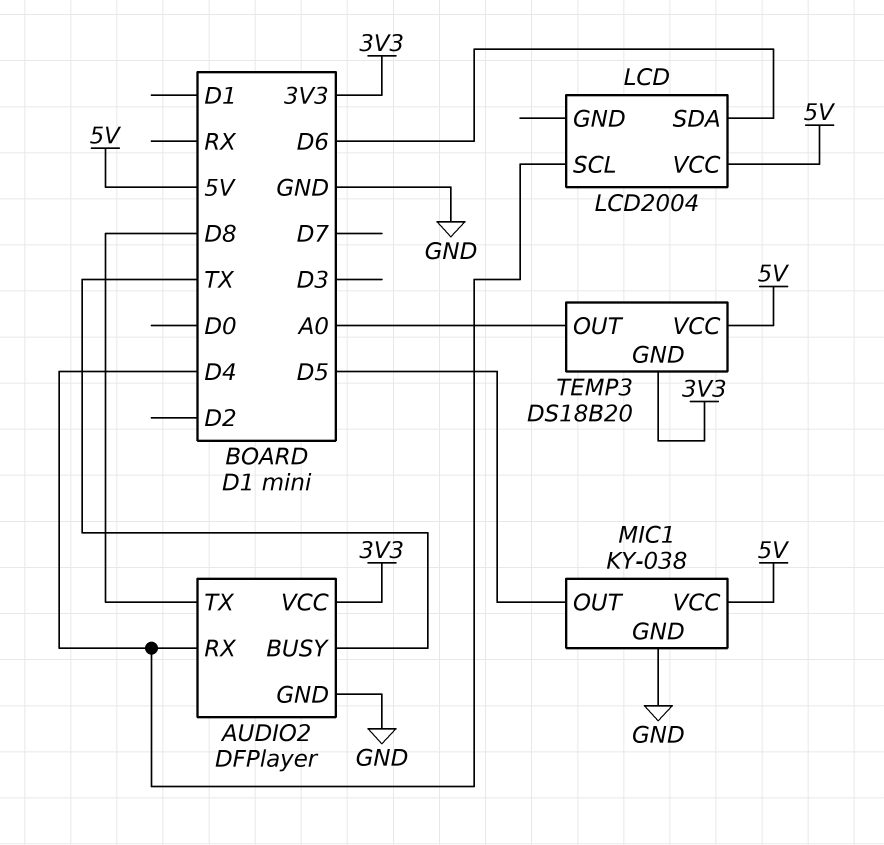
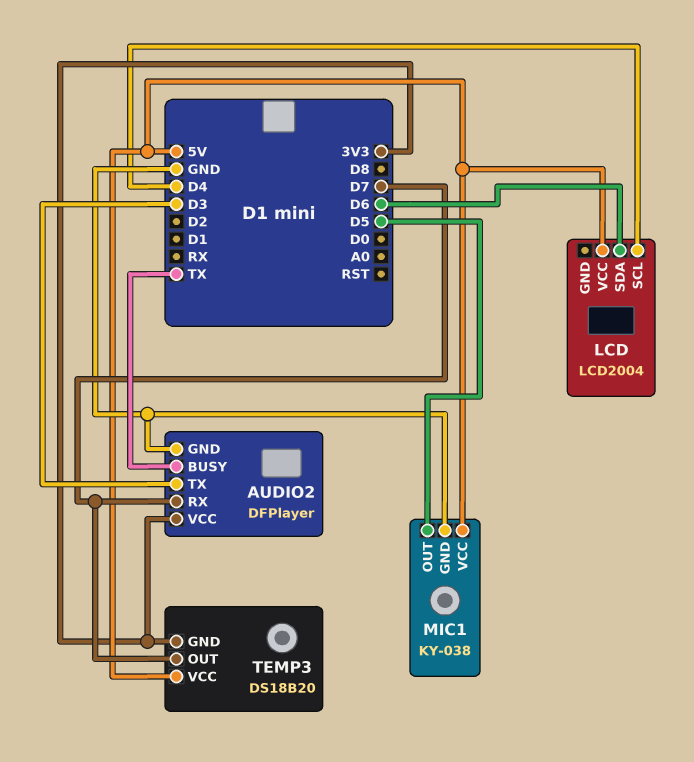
AUDIO2 pin RX: D4 -> D7
AUDIO2 pin TX: D8 -> D3
TEMP3 pin OUT: A0 -> D7

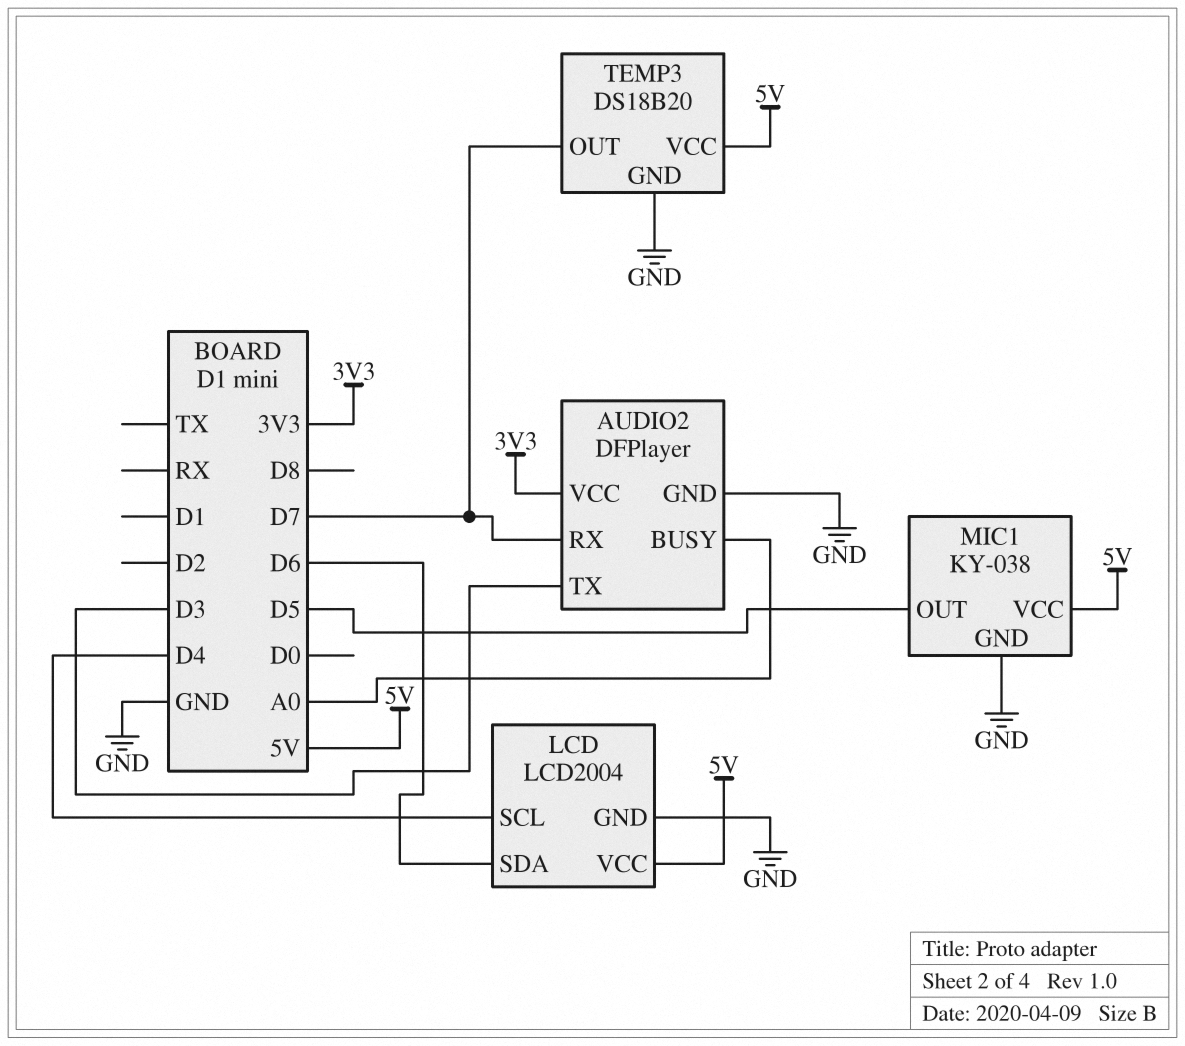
AUDIO2 pin BUSY: TX -> A0
LCD pin GND: none -> GND
TEMP3 pin GND: 3V3 -> GND

